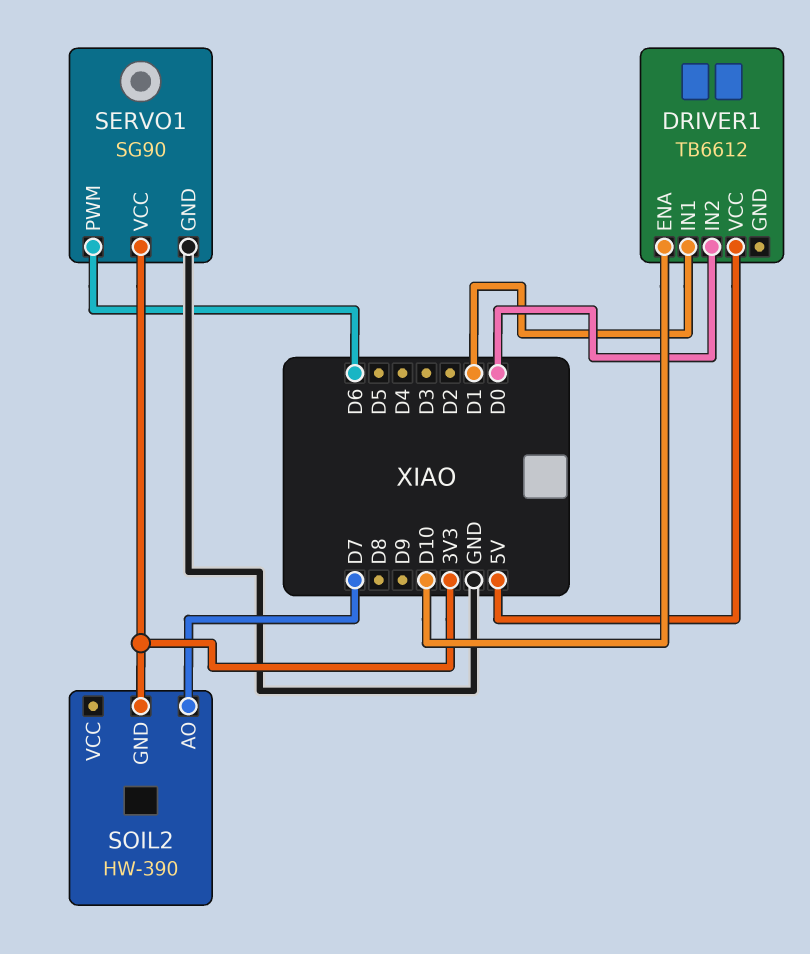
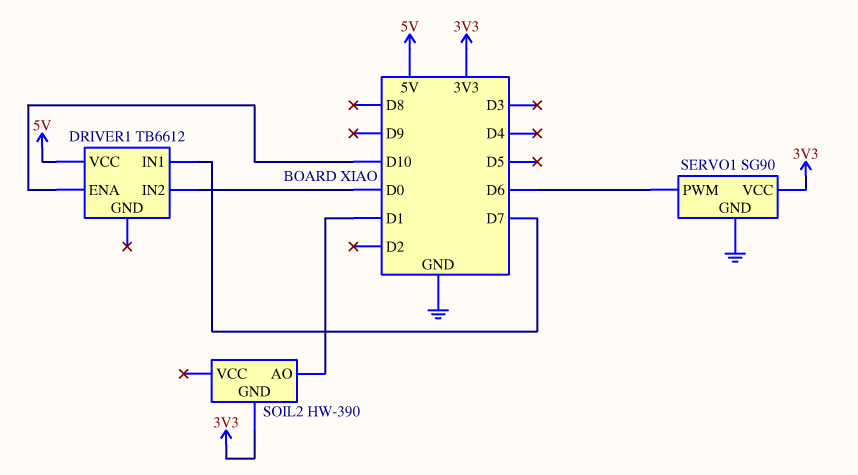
DRIVER1 pin IN1: D1 -> D7
SOIL2 pin AO: D7 -> D1

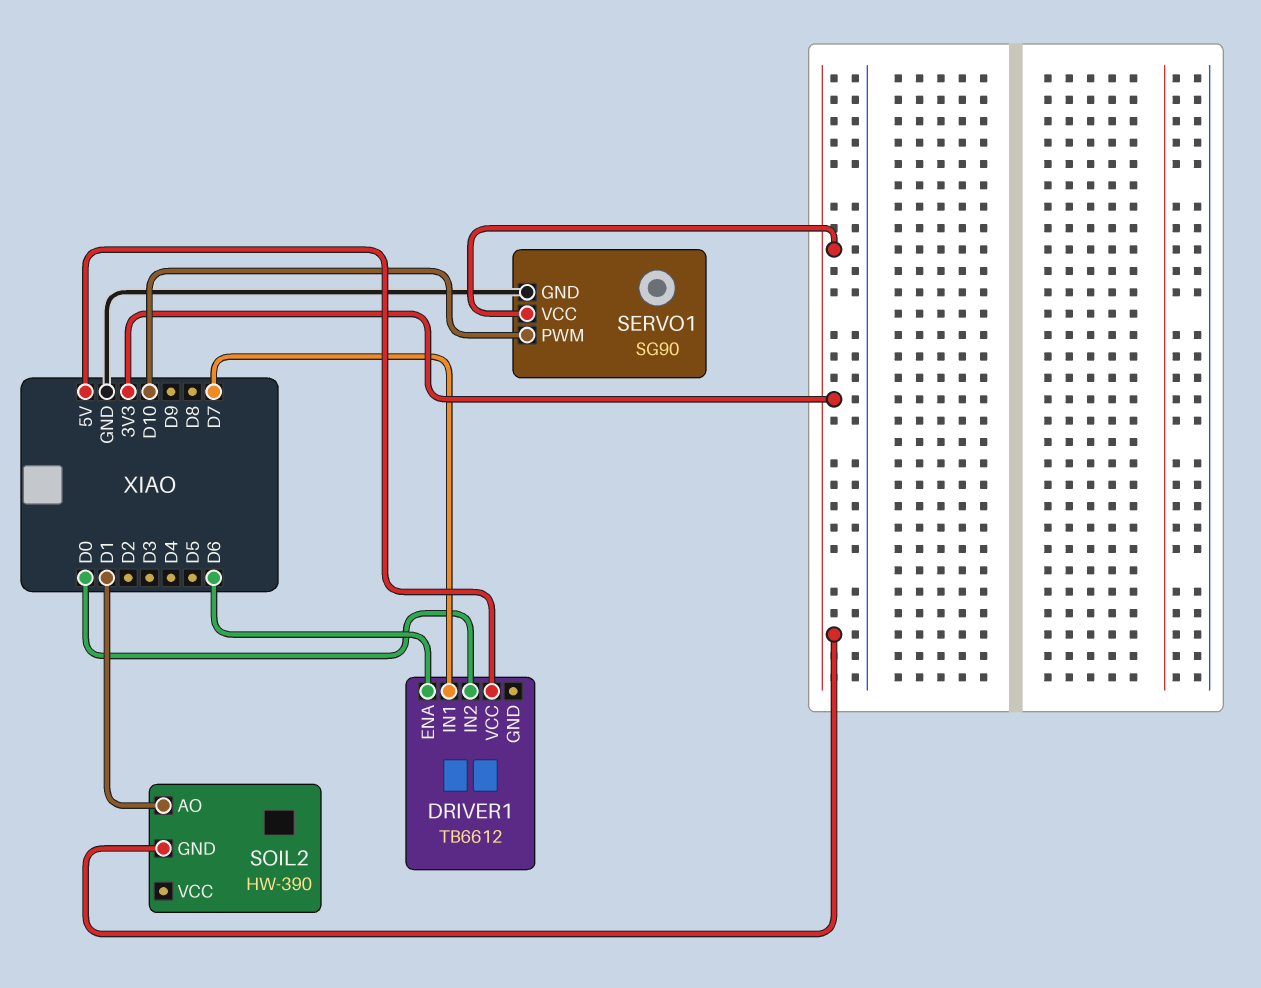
DRIVER1 pin ENA: D10 -> D6
SERVO1 pin PWM: D6 -> D10

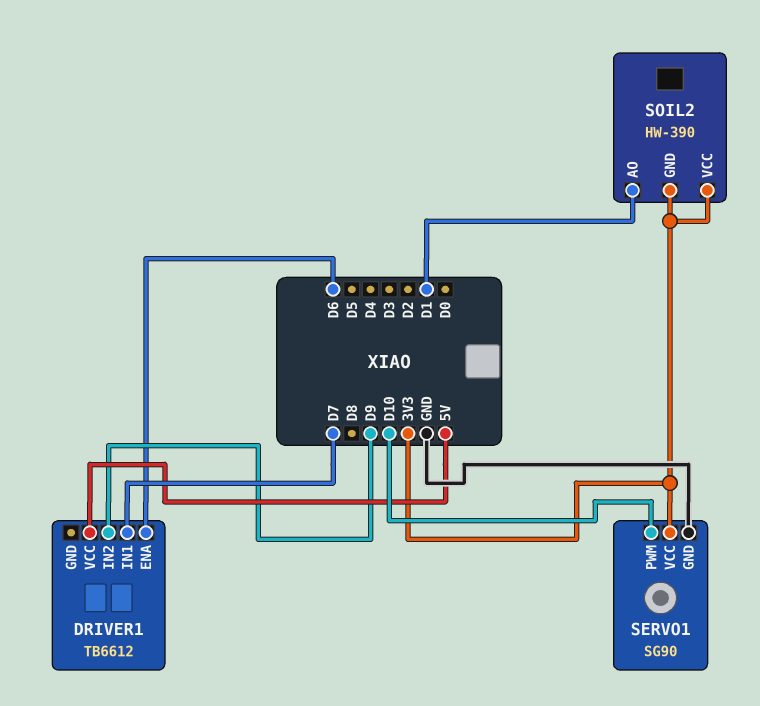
DRIVER1 pin IN2: D0 -> D9
SOIL2 pin VCC: none -> 3V3

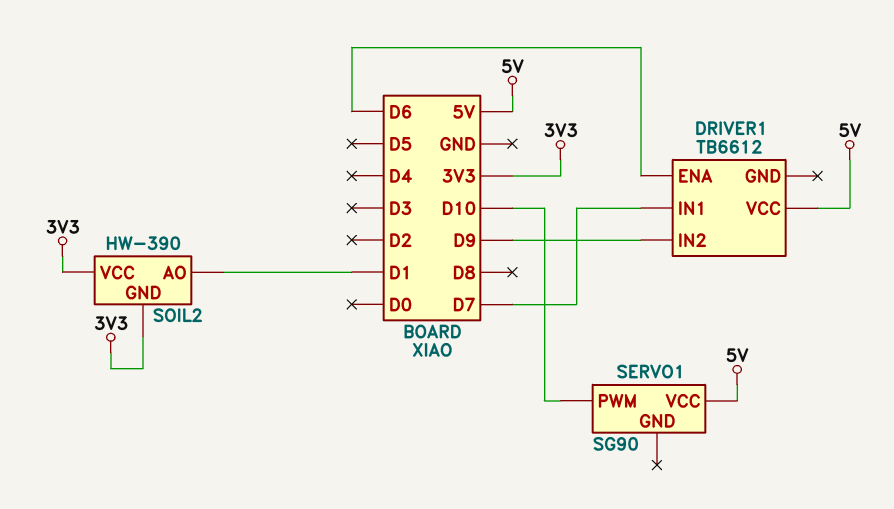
SERVO1 pin GND: GND -> none
SERVO1 pin VCC: 3V3 -> 5V

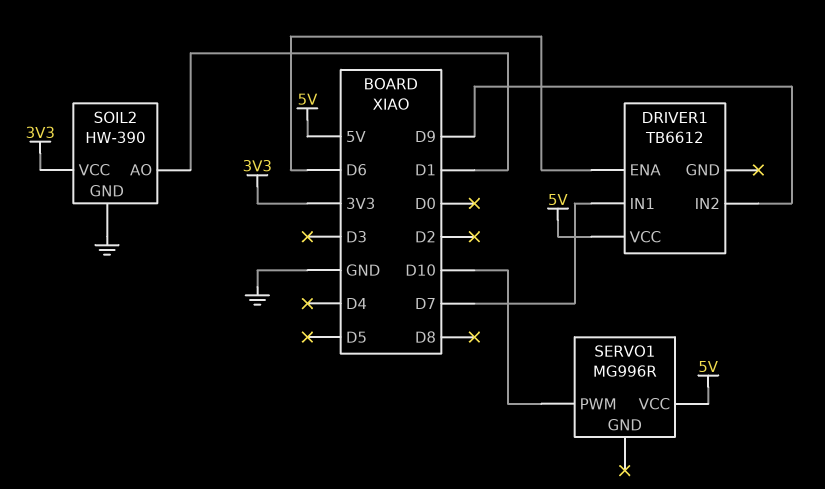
SERVO1: SG90 -> MG996R
SOIL2 pin GND: 3V3 -> GND

